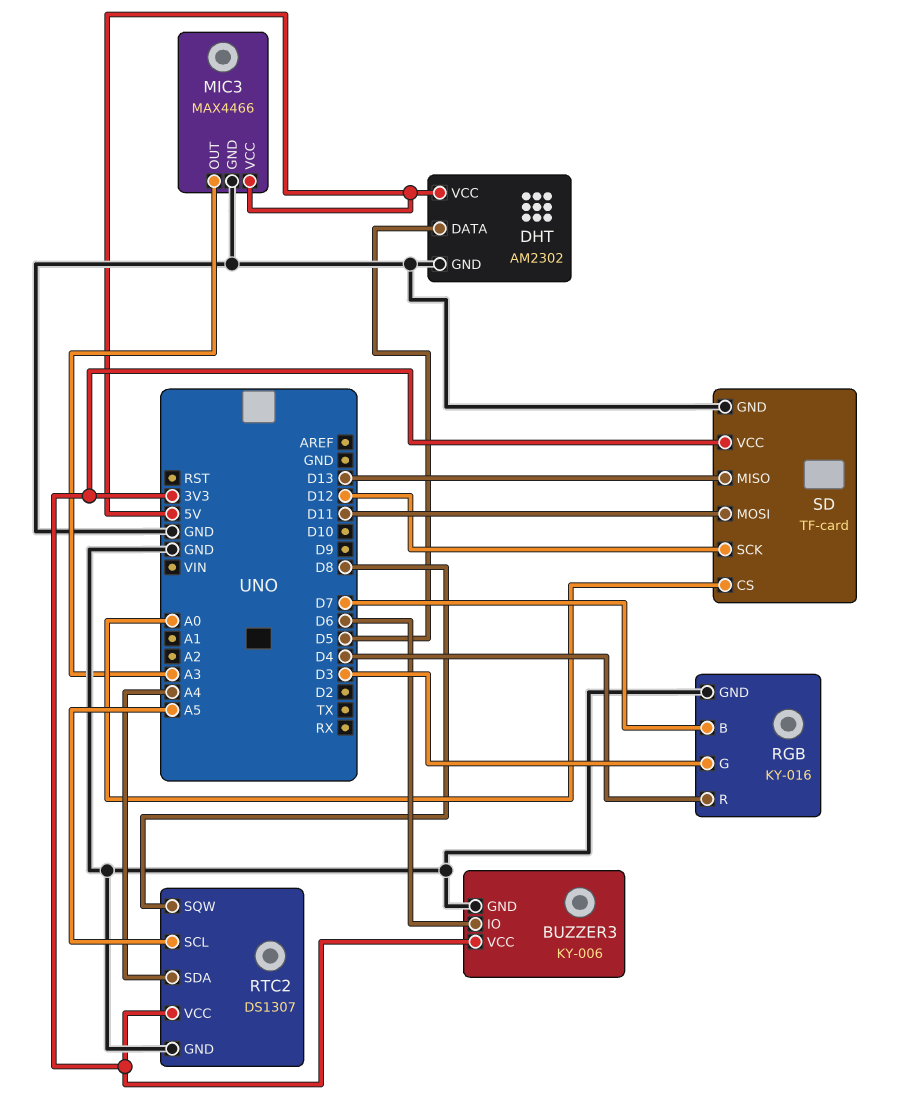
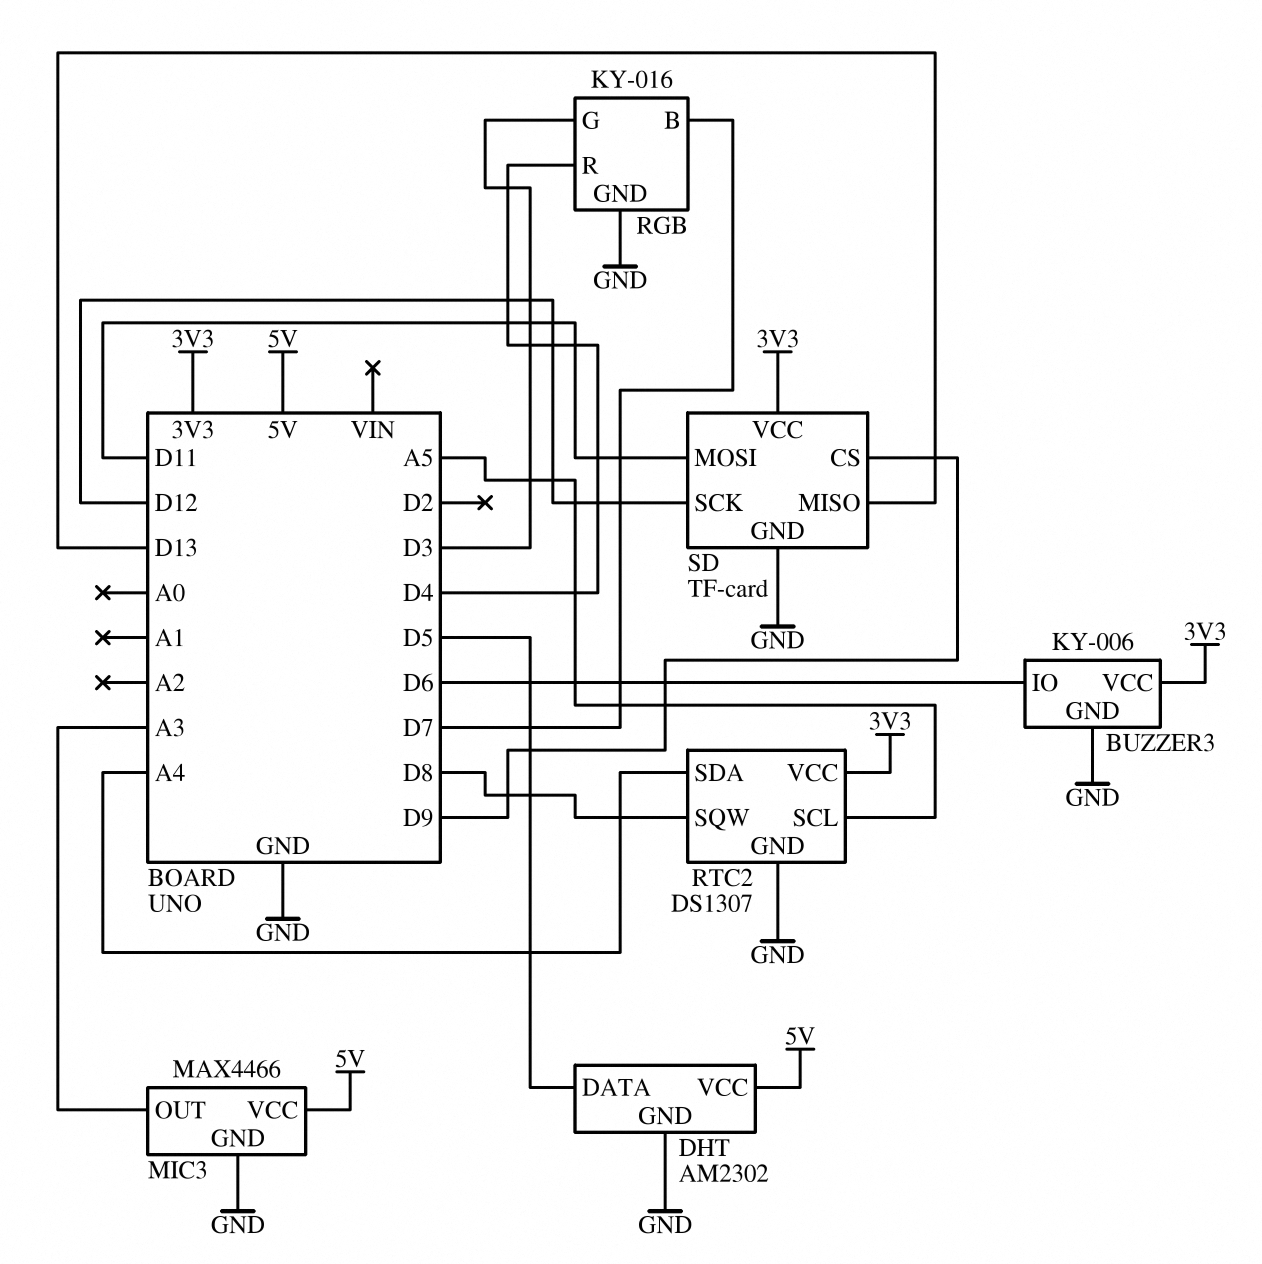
SD pin CS: A0 -> D9

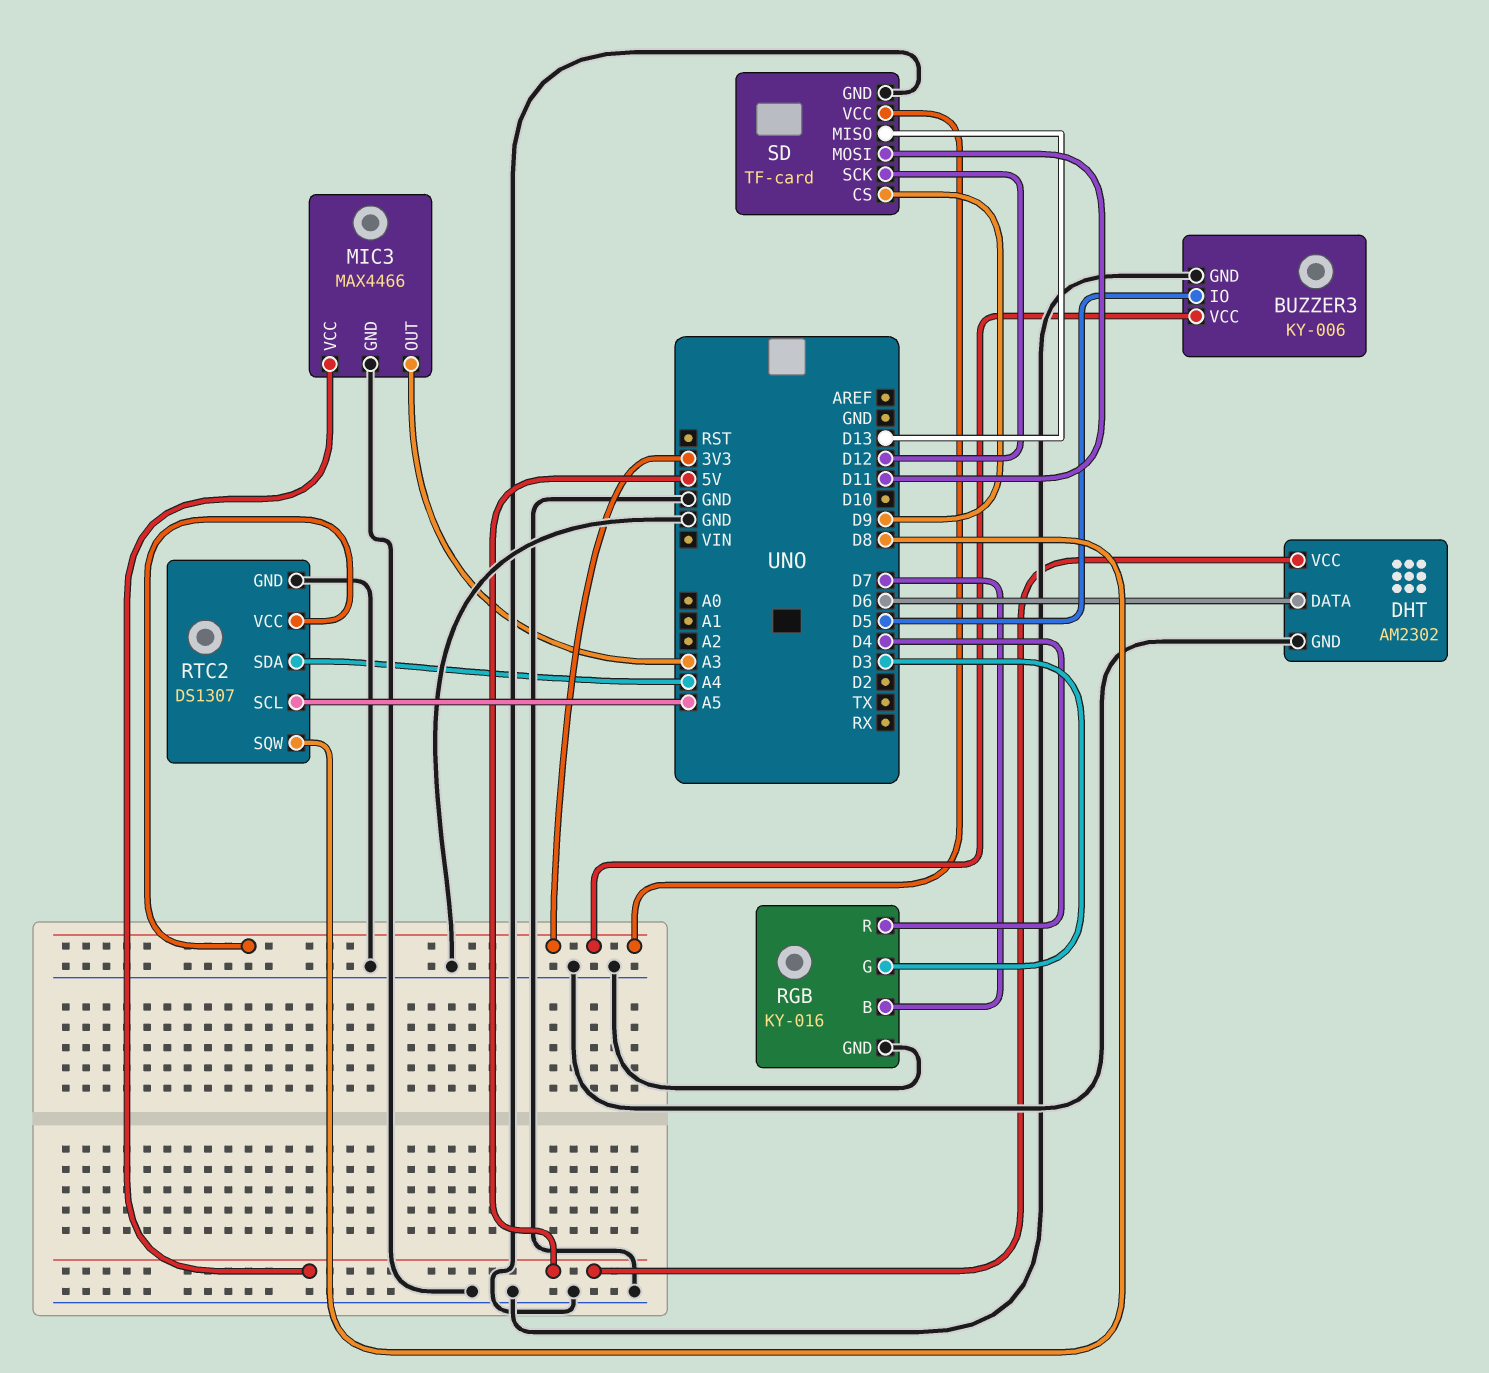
BUZZER3 pin IO: D6 -> D5
DHT pin DATA: D5 -> D6

